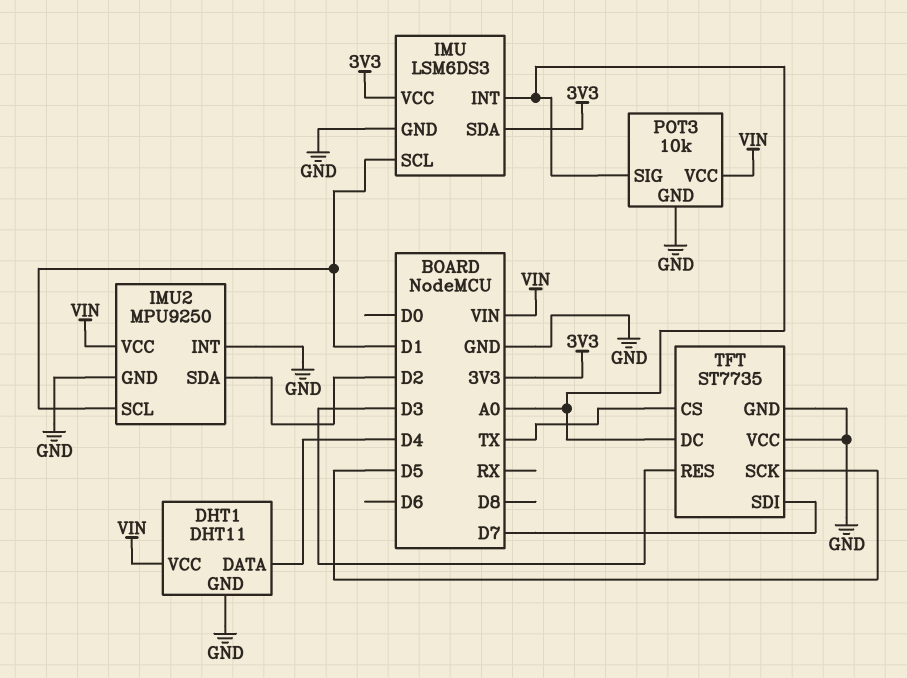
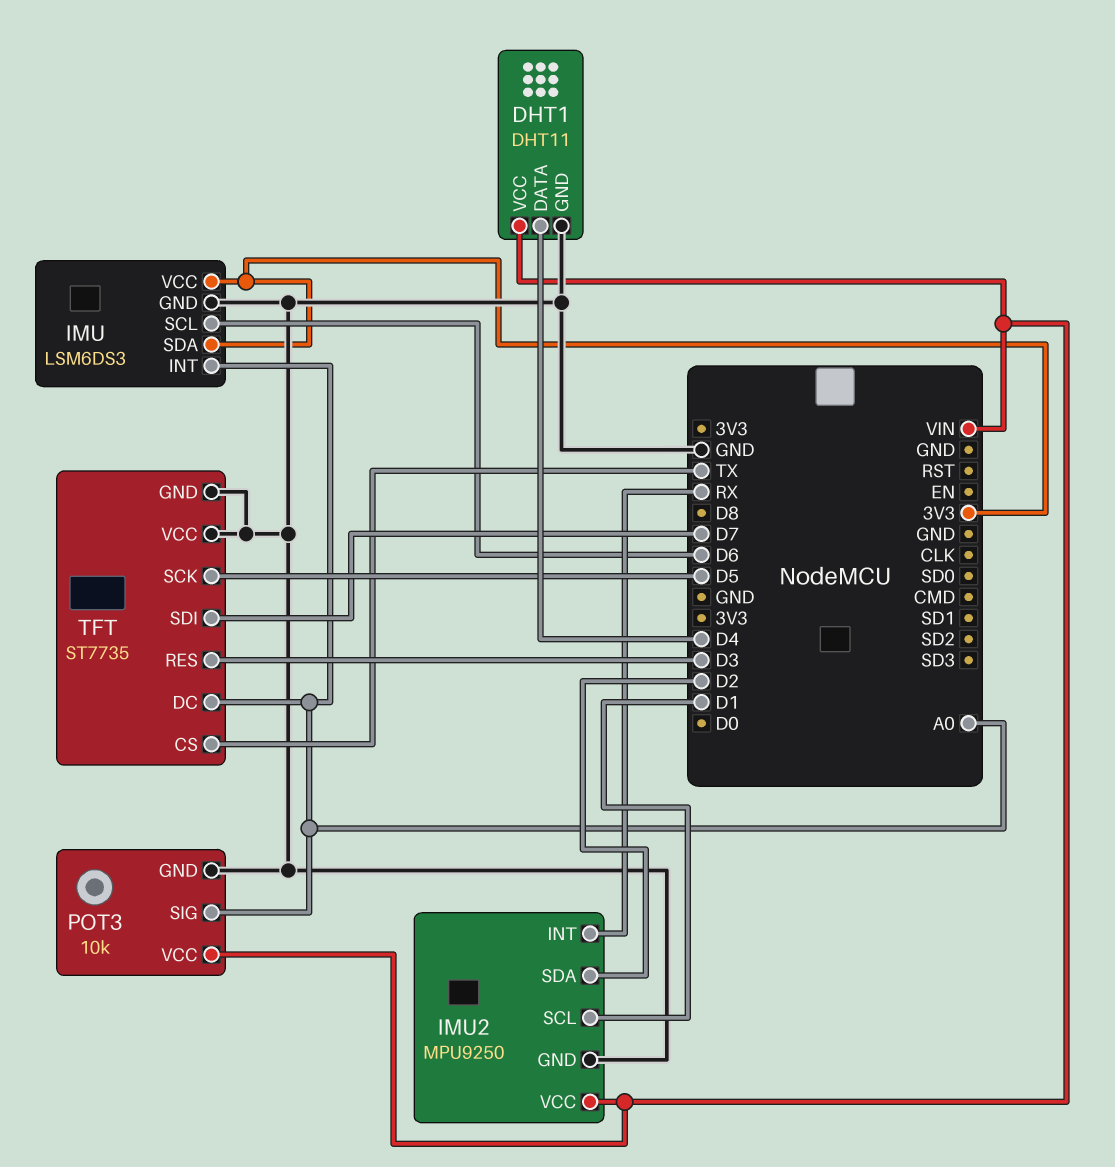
IMU pin SCL: D1 -> D6
IMU2 pin INT: GND -> RX

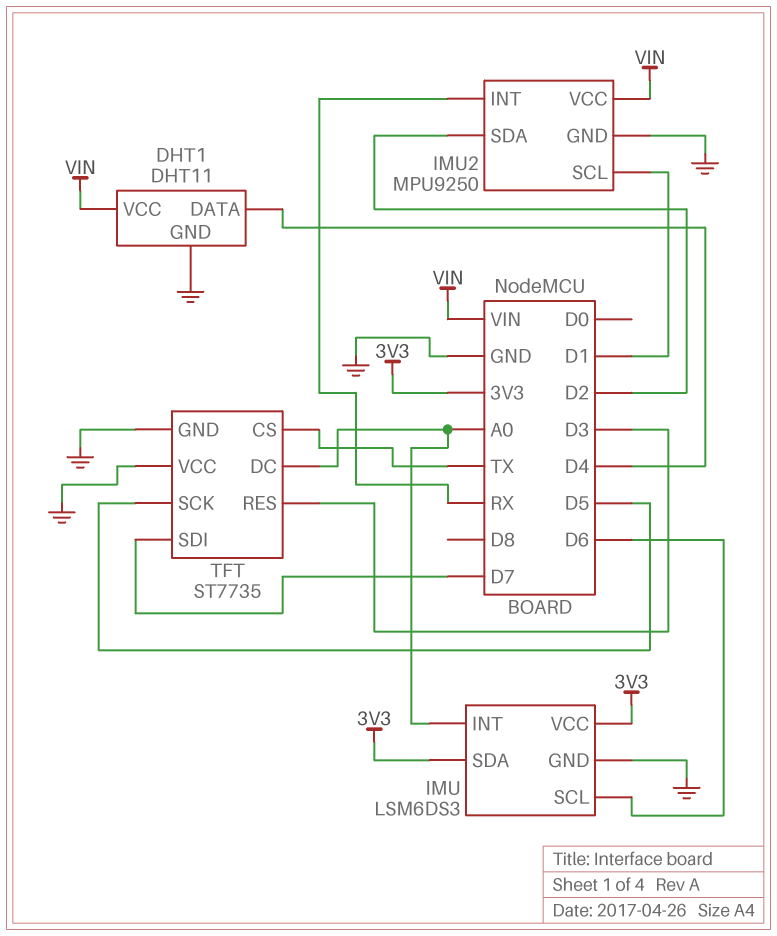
POT3: 10k -> none
POT3 pin GND: GND -> none
POT3 pin SIG: A0 -> none
POT3 pin VCC: VIN -> none

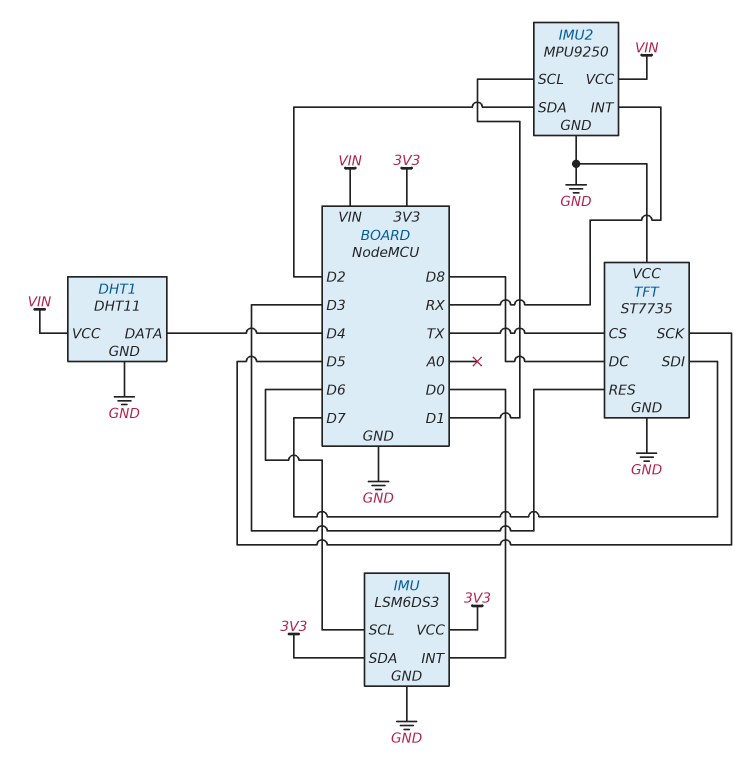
IMU pin INT: A0 -> D0
TFT pin DC: A0 -> D8

